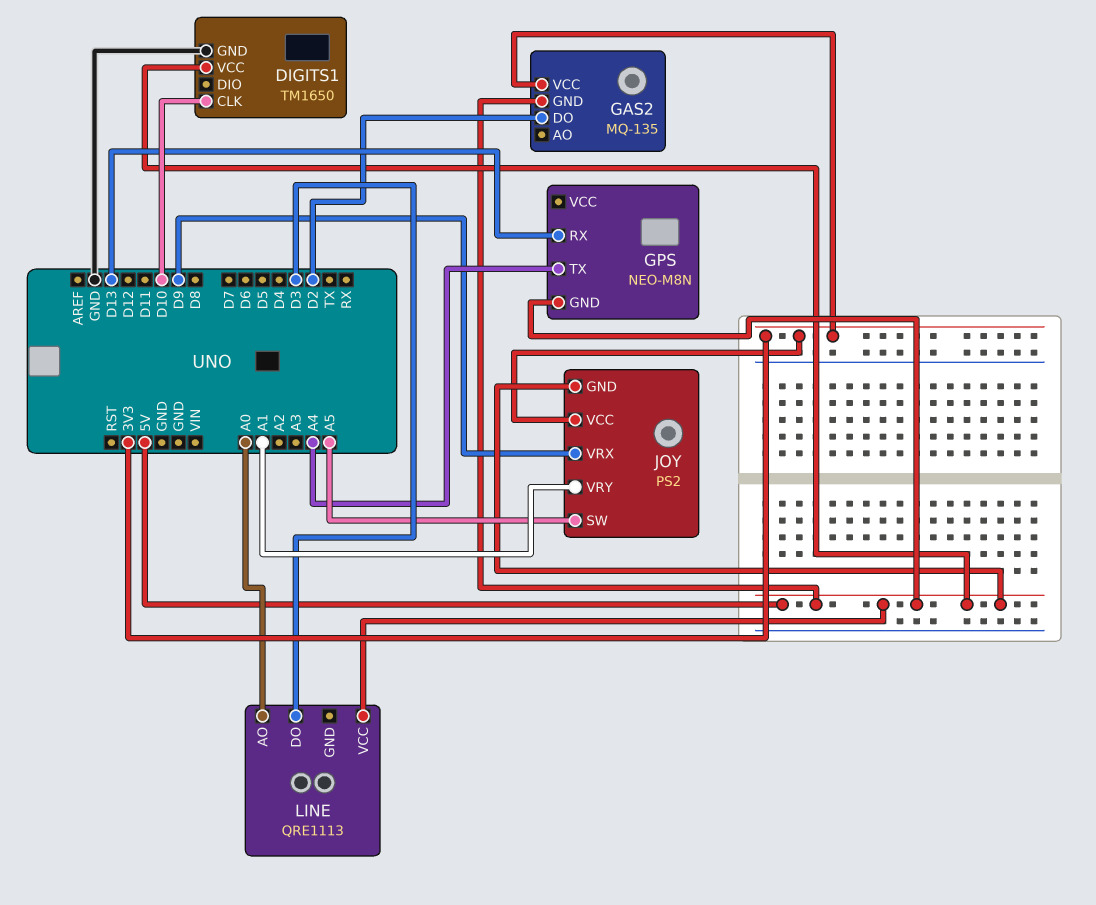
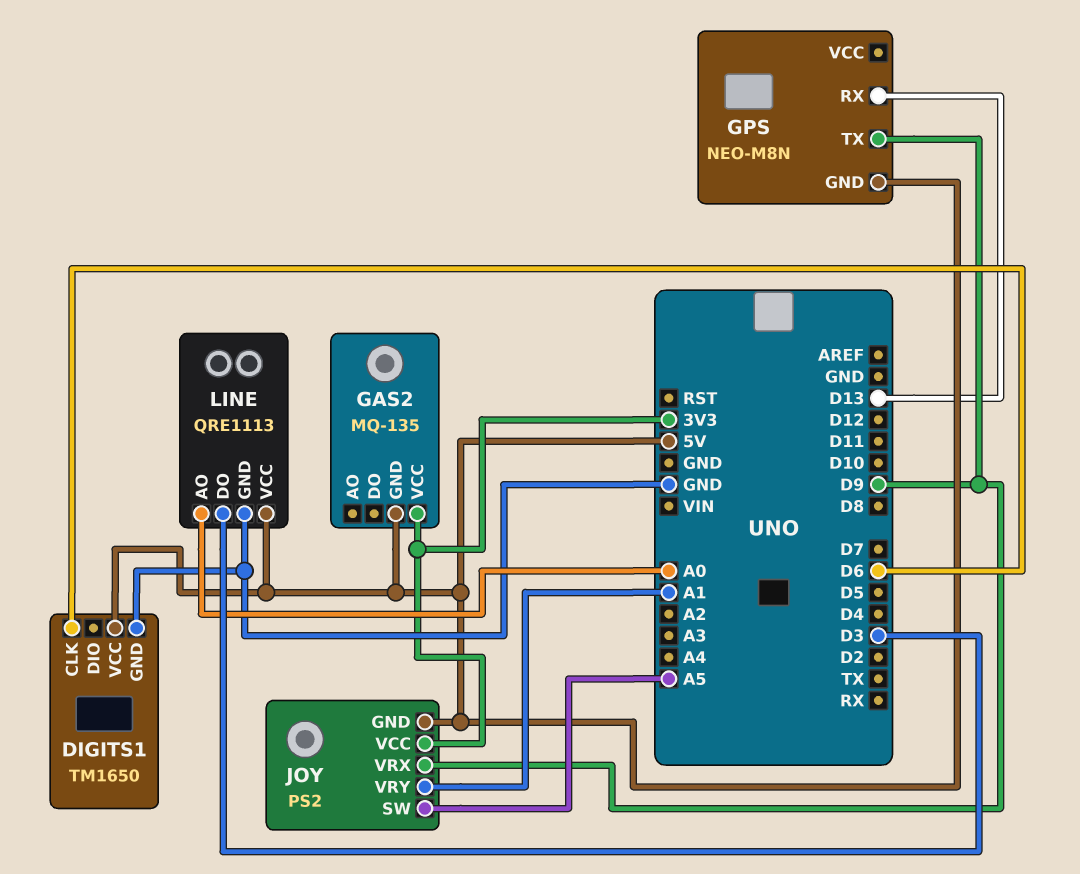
DIGITS1 pin CLK: D10 -> D6
GAS2 pin DO: D2 -> none
GPS pin TX: A4 -> D9
LINE pin GND: none -> GND

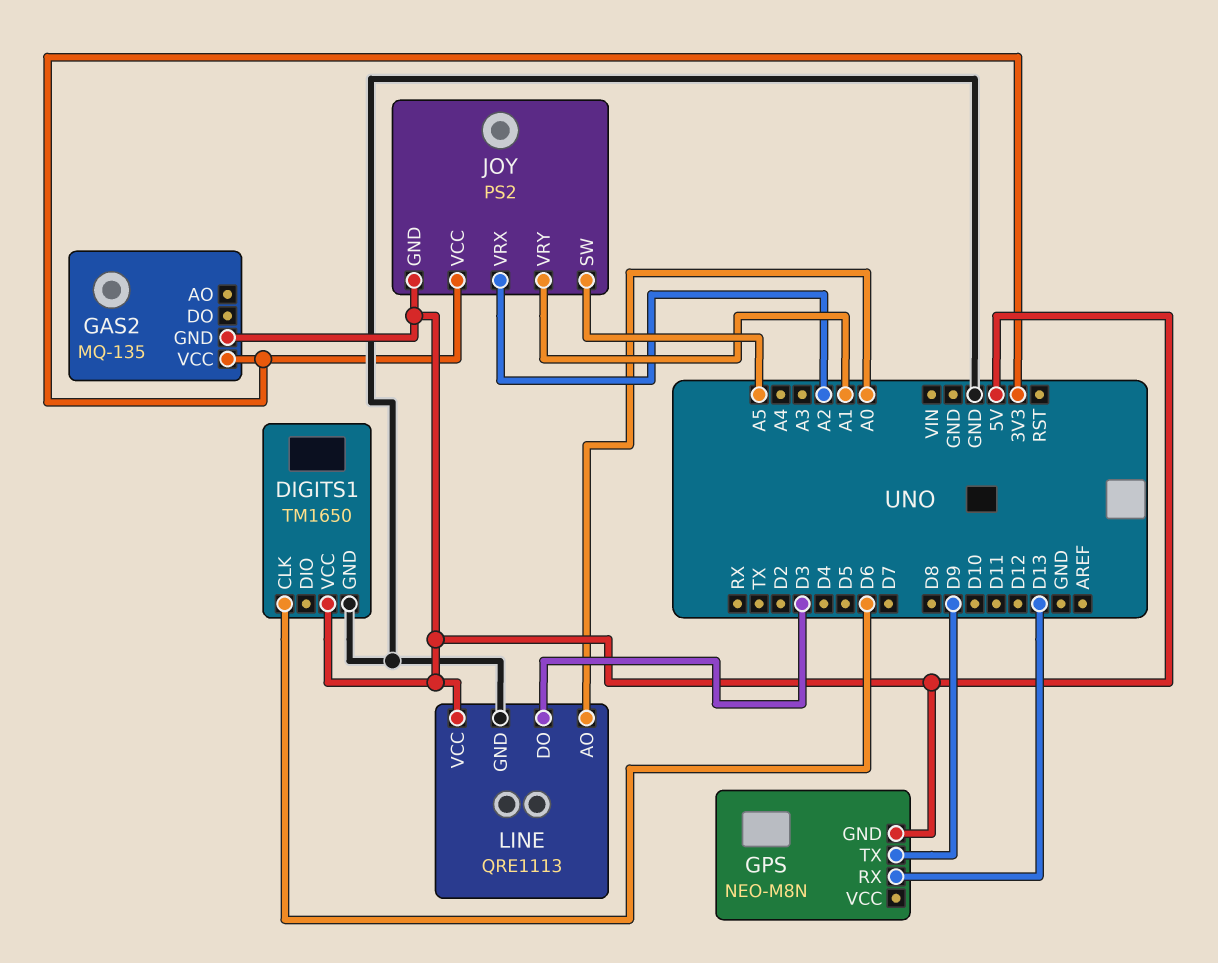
JOY pin VRX: D9 -> A2

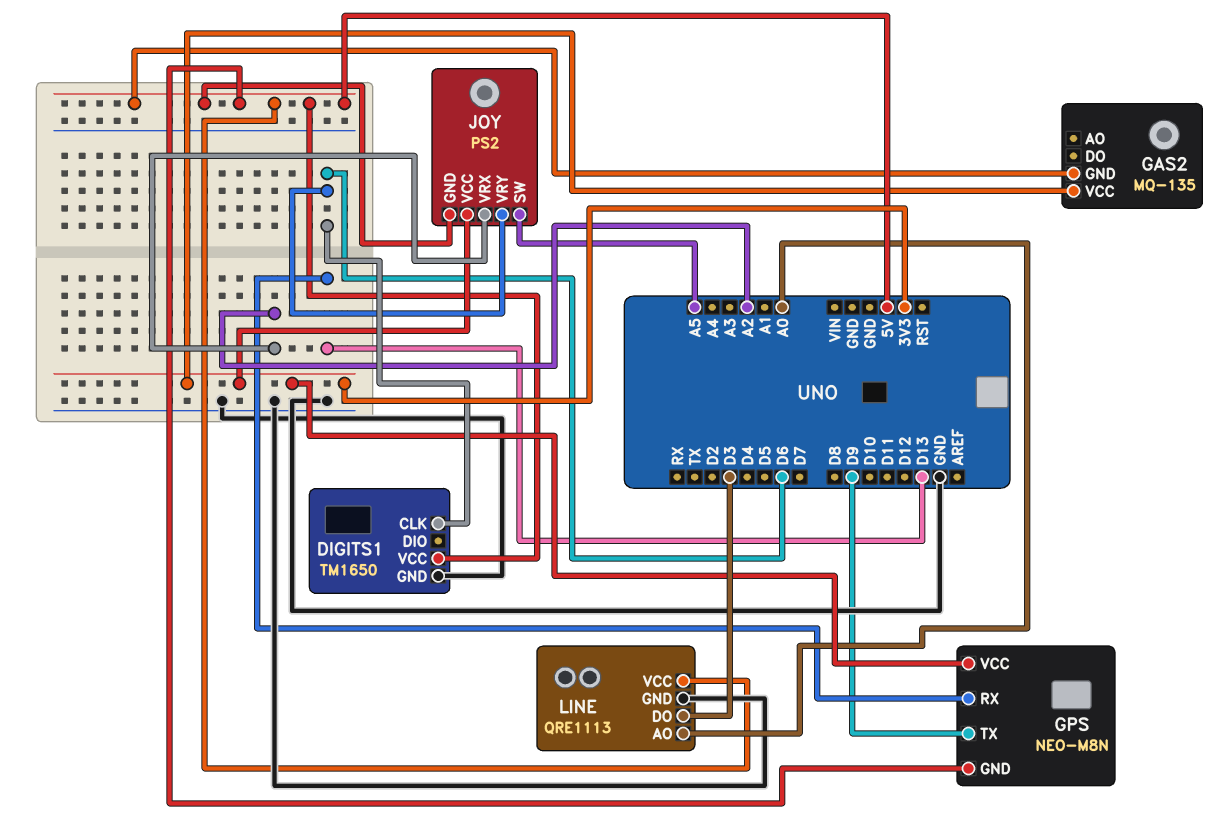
GPS pin VCC: none -> 3V3
JOY pin VRY: A1 -> D6

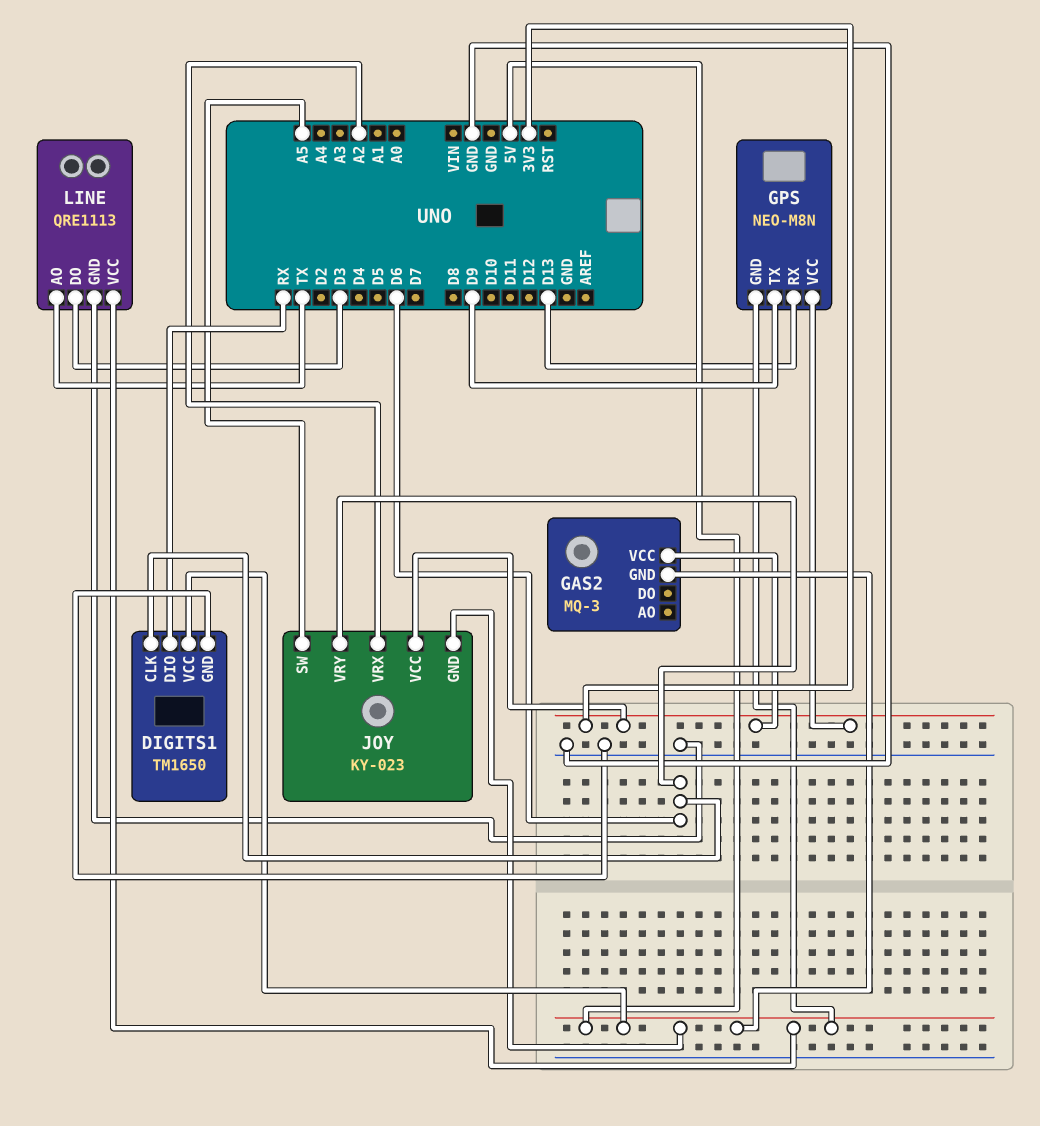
DIGITS1 pin DIO: none -> RX
GAS2: MQ-135 -> MQ-3
JOY: PS2 -> KY-023
LINE pin AO: A0 -> TX

